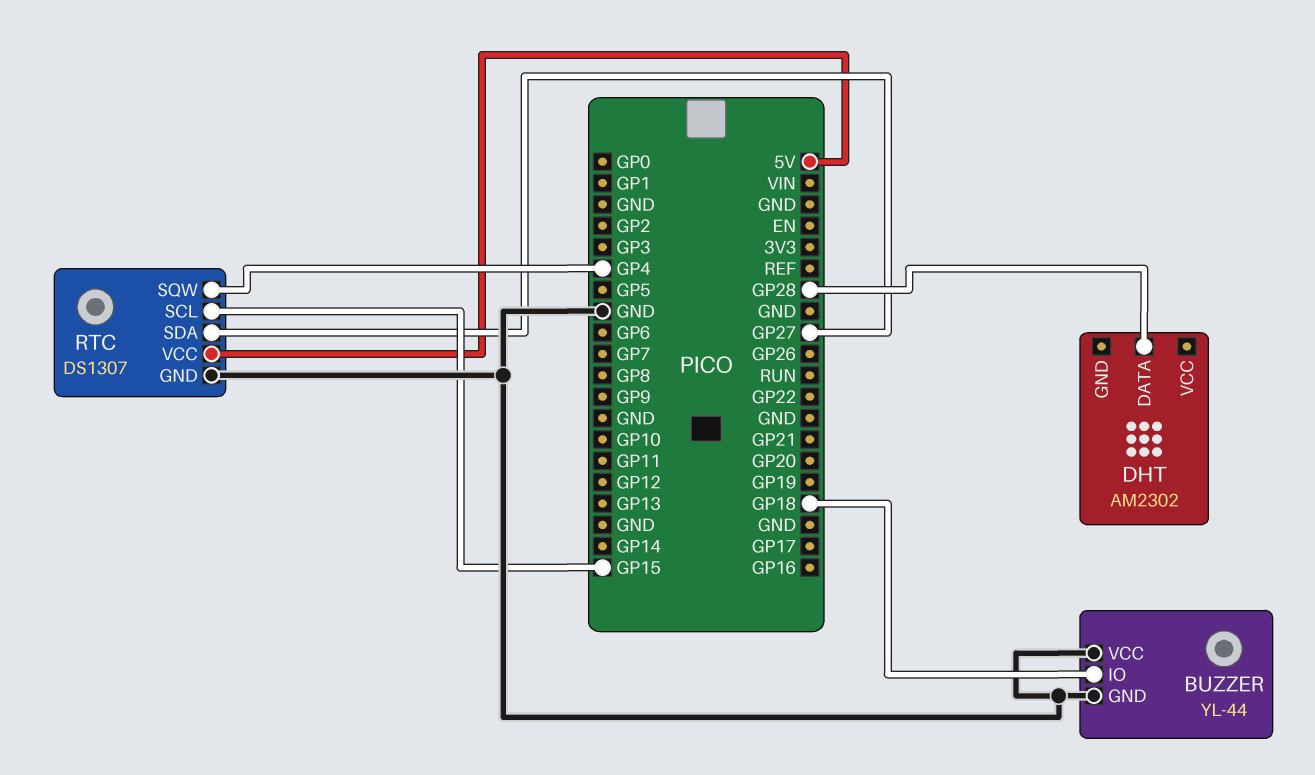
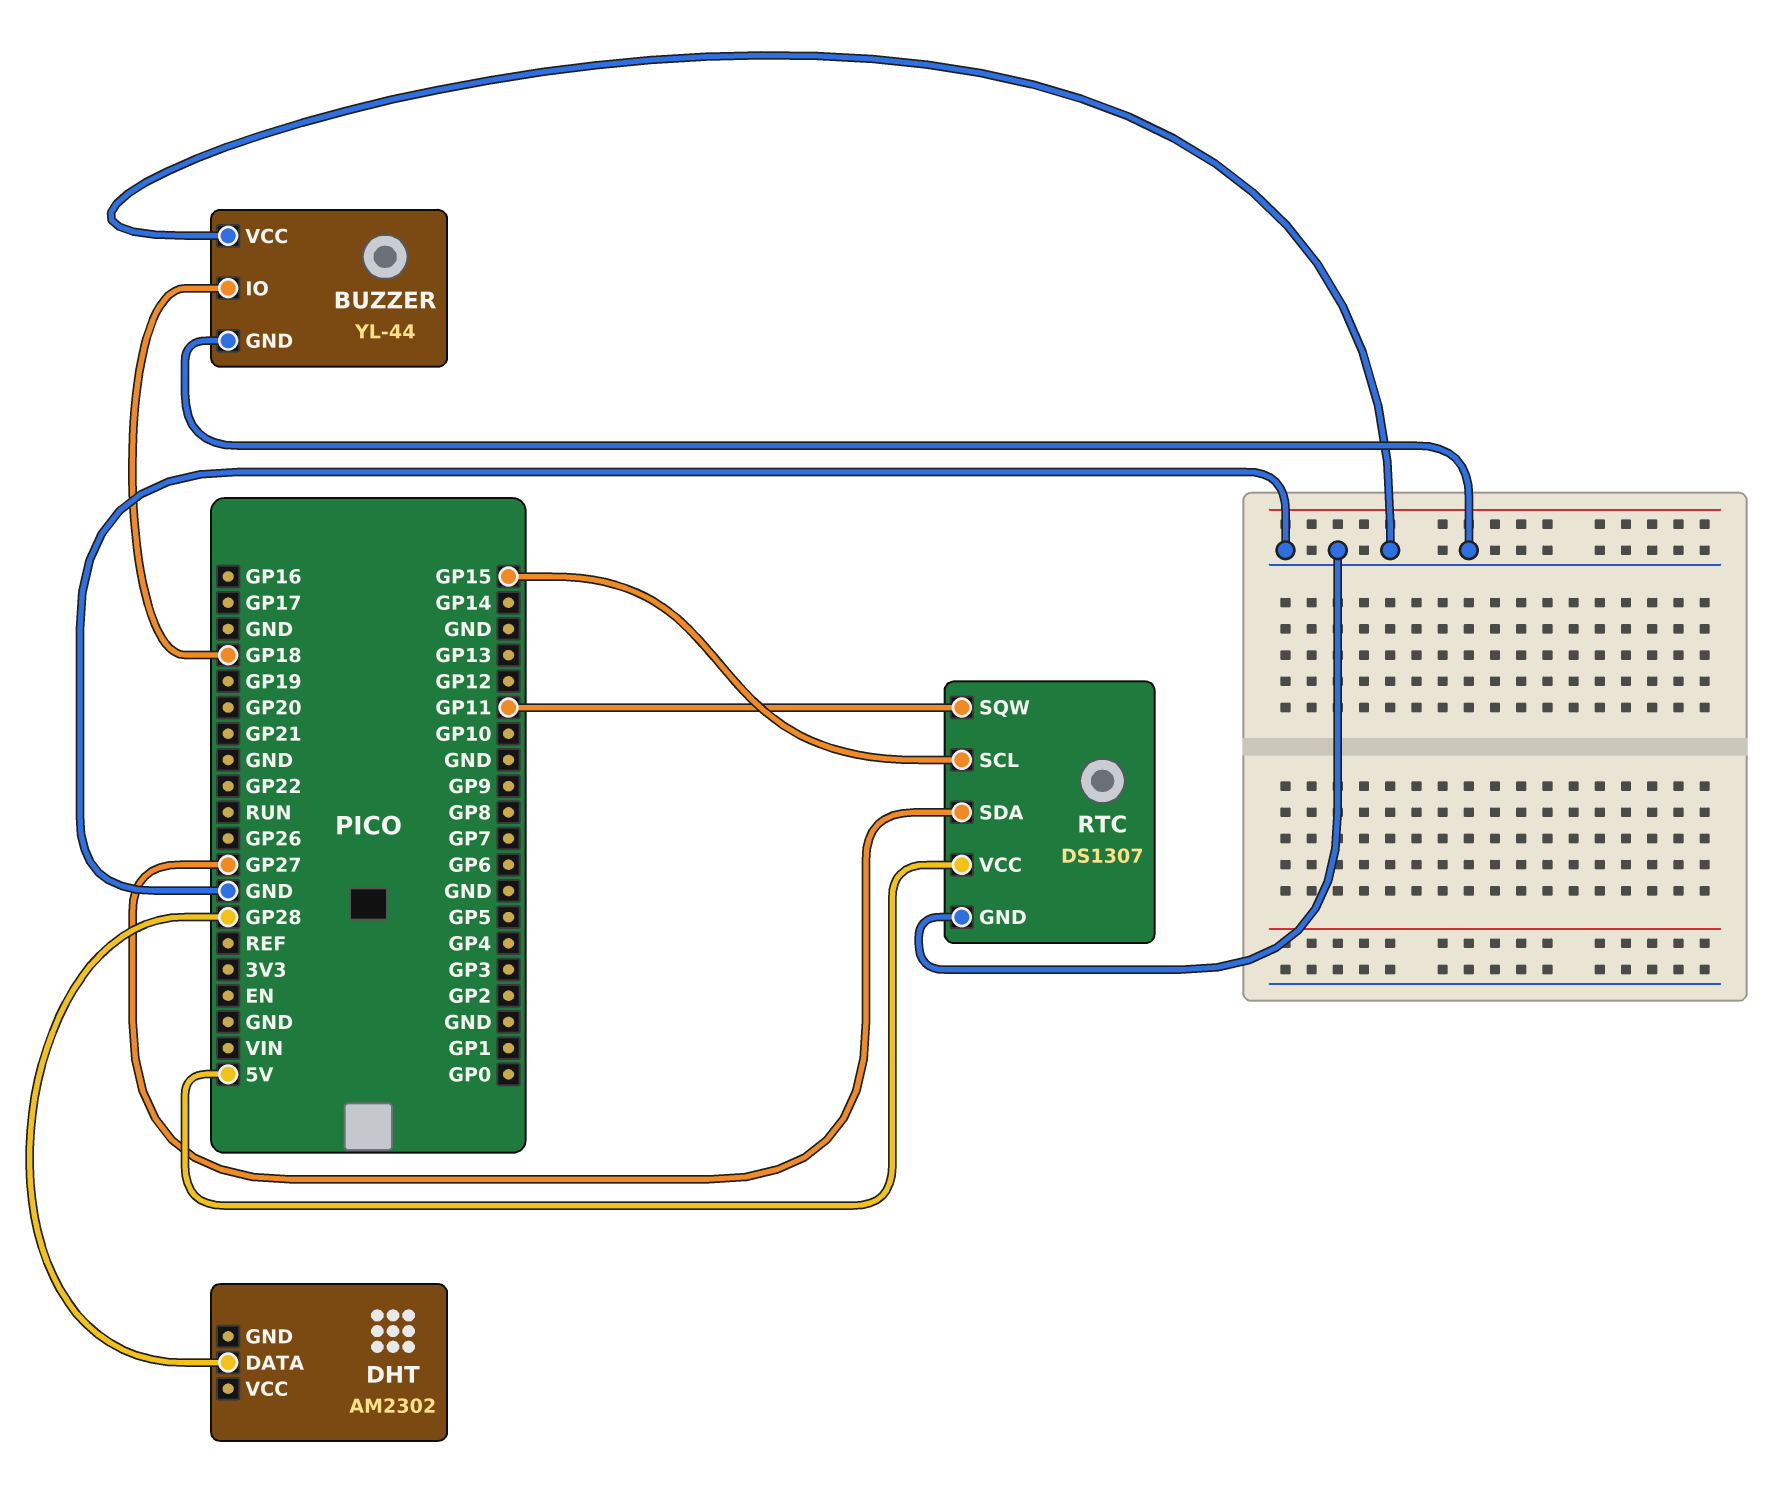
RTC pin SQW: GP4 -> GP11

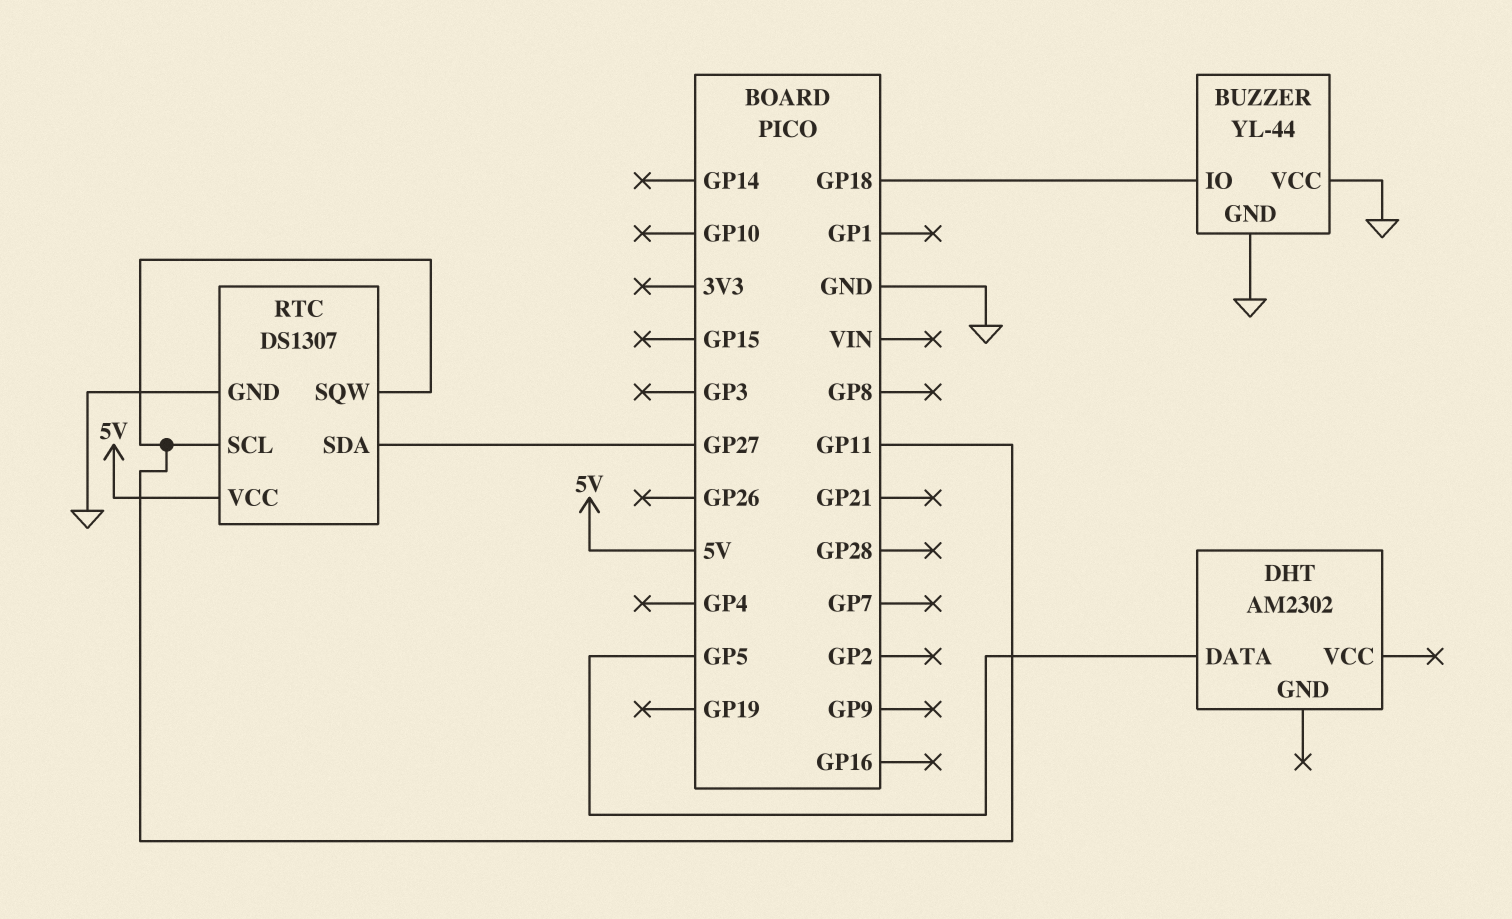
DHT pin DATA: GP28 -> GP5
RTC pin SCL: GP15 -> GP11

